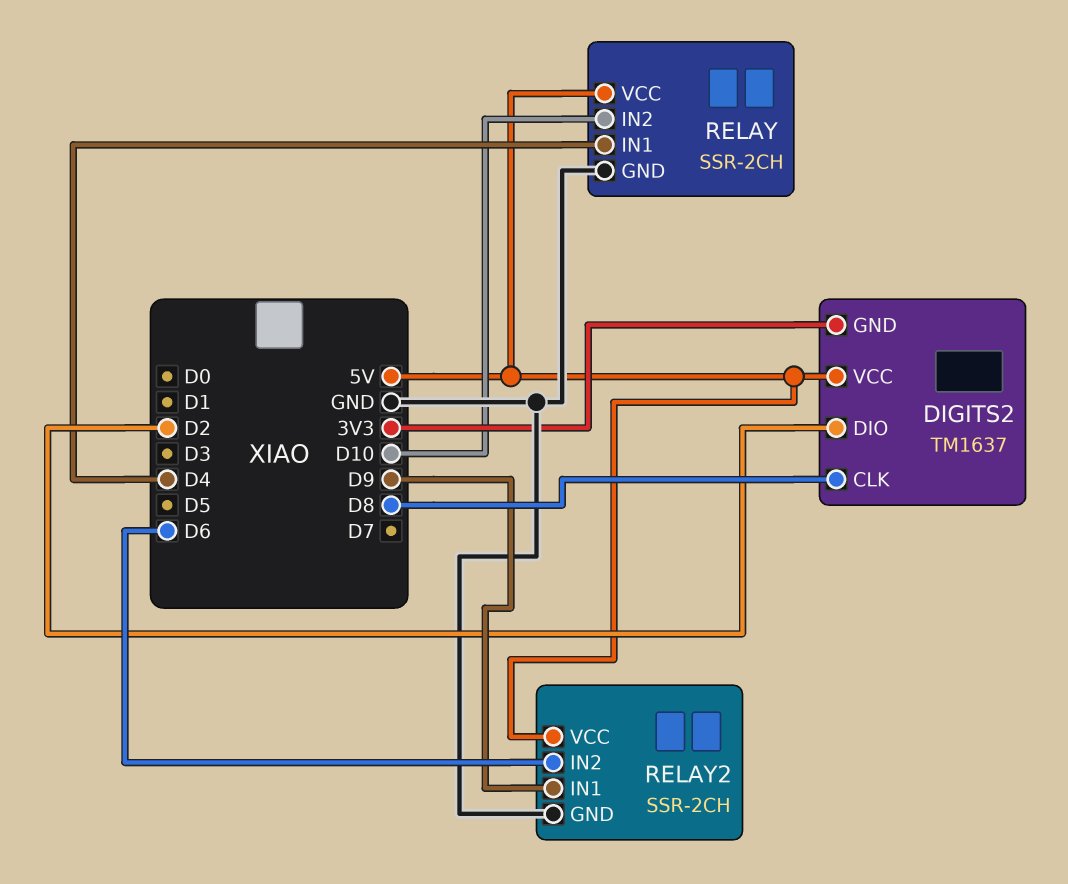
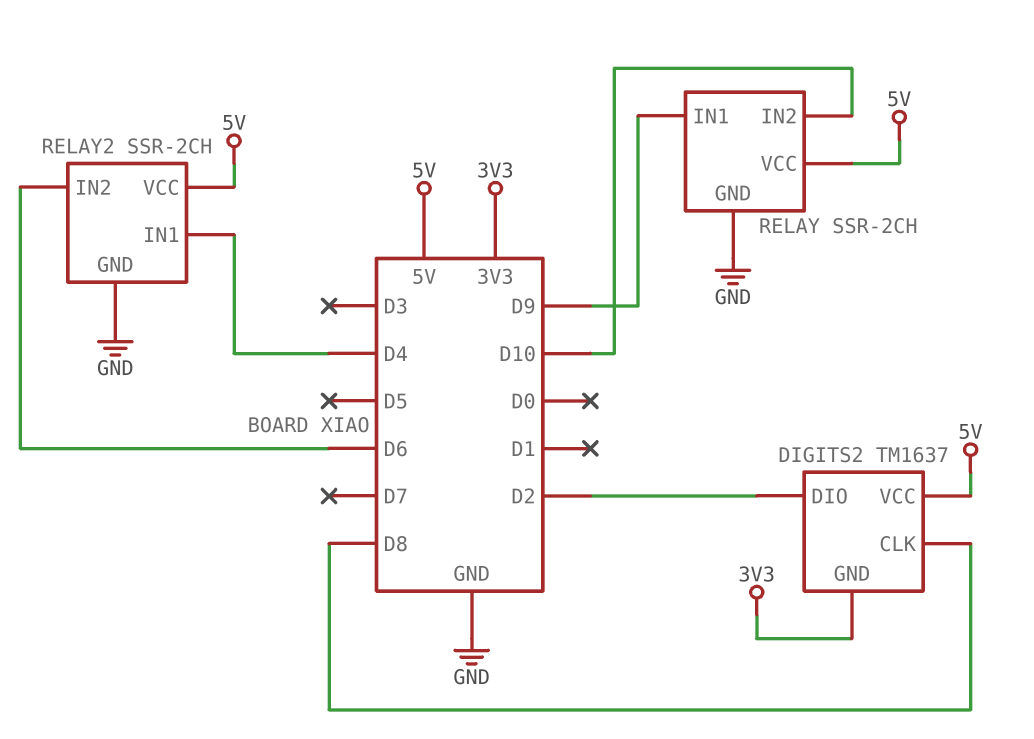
RELAY pin IN1: D4 -> D9
RELAY2 pin IN1: D9 -> D4

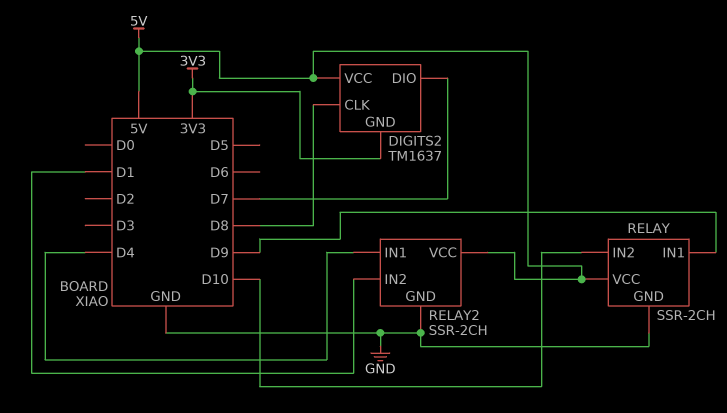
DIGITS2 pin DIO: D2 -> D7
RELAY2 pin IN2: D6 -> D1

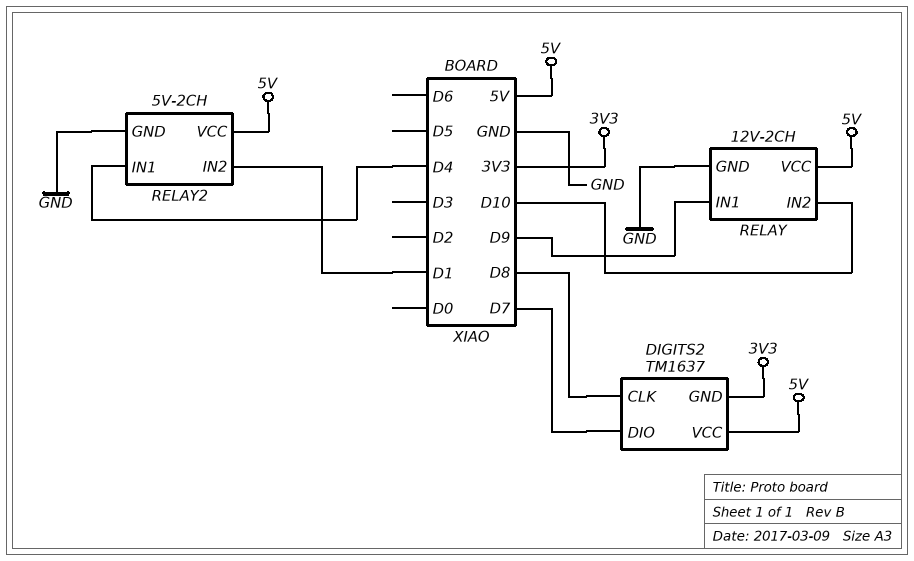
RELAY: SSR-2CH -> 12V-2CH
RELAY2: SSR-2CH -> 5V-2CH

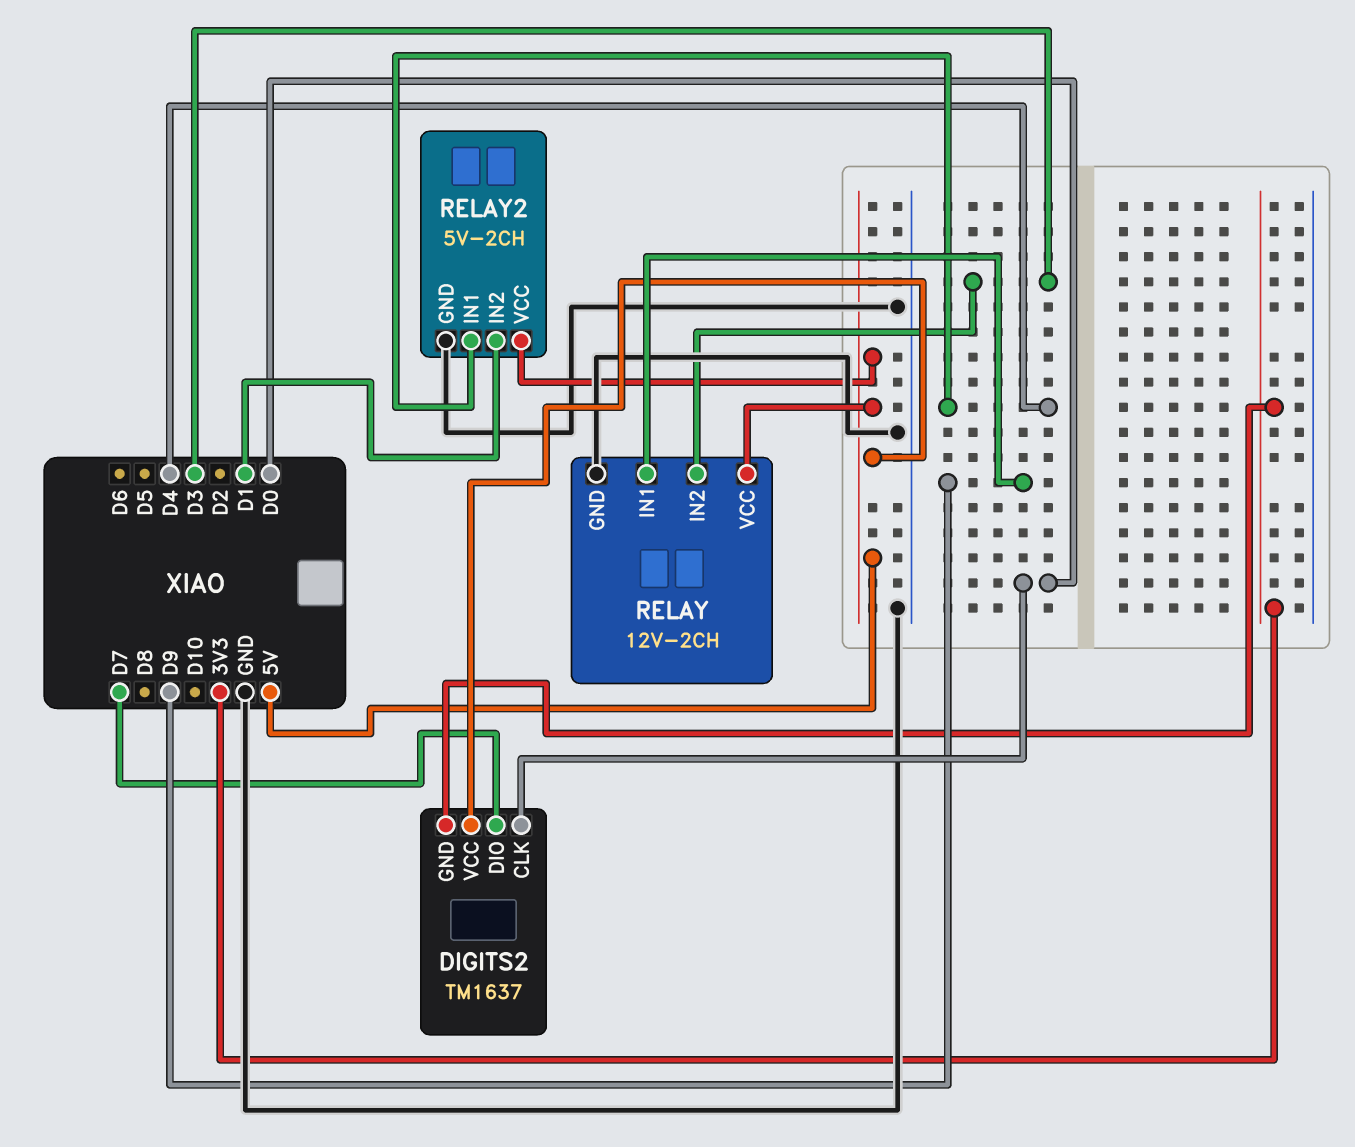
DIGITS2 pin CLK: D8 -> D0
RELAY pin IN2: D10 -> D3

